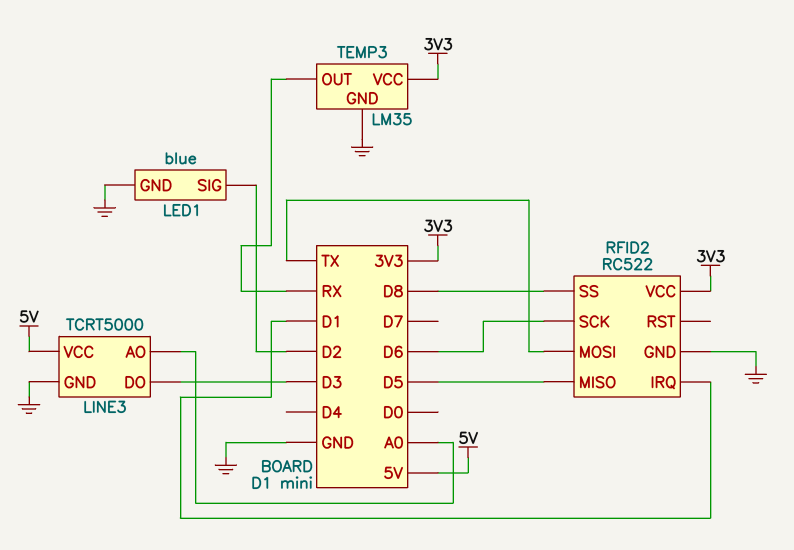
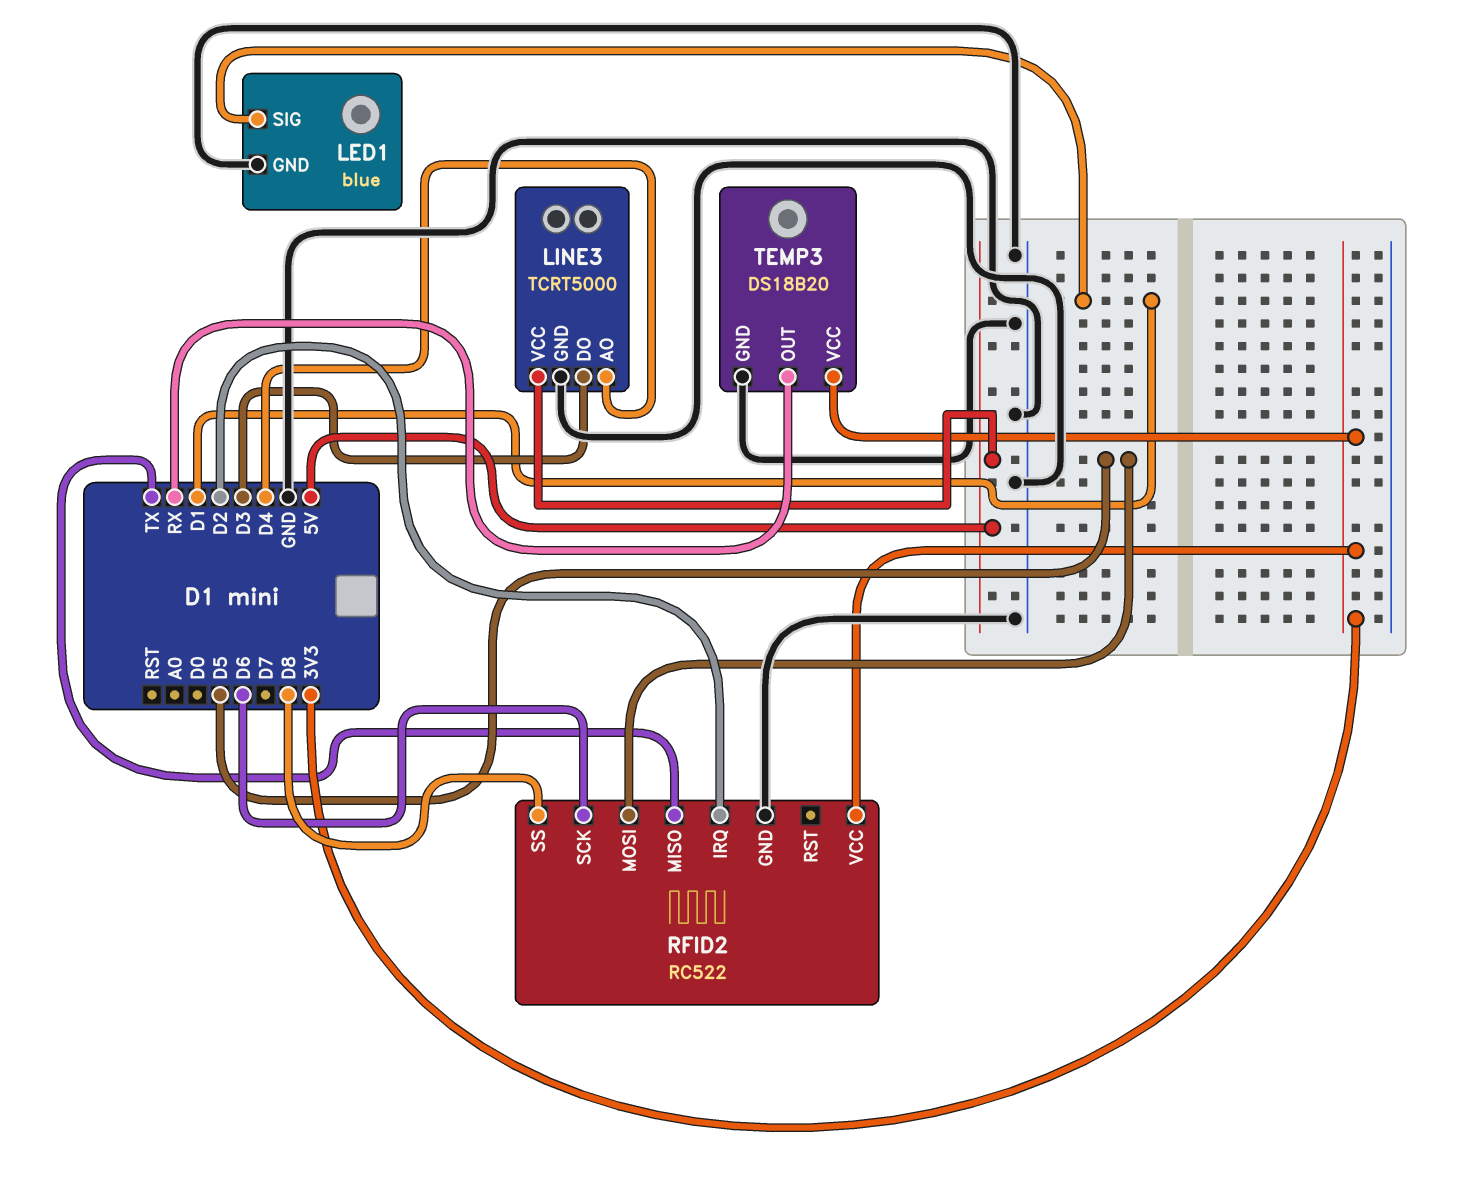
LED1 pin SIG: D2 -> D1
LINE3 pin AO: A0 -> D4
RFID2 pin IRQ: D1 -> D2
RFID2 pin MISO: D5 -> TX
RFID2 pin MOSI: TX -> D5
TEMP3: LM35 -> DS18B20

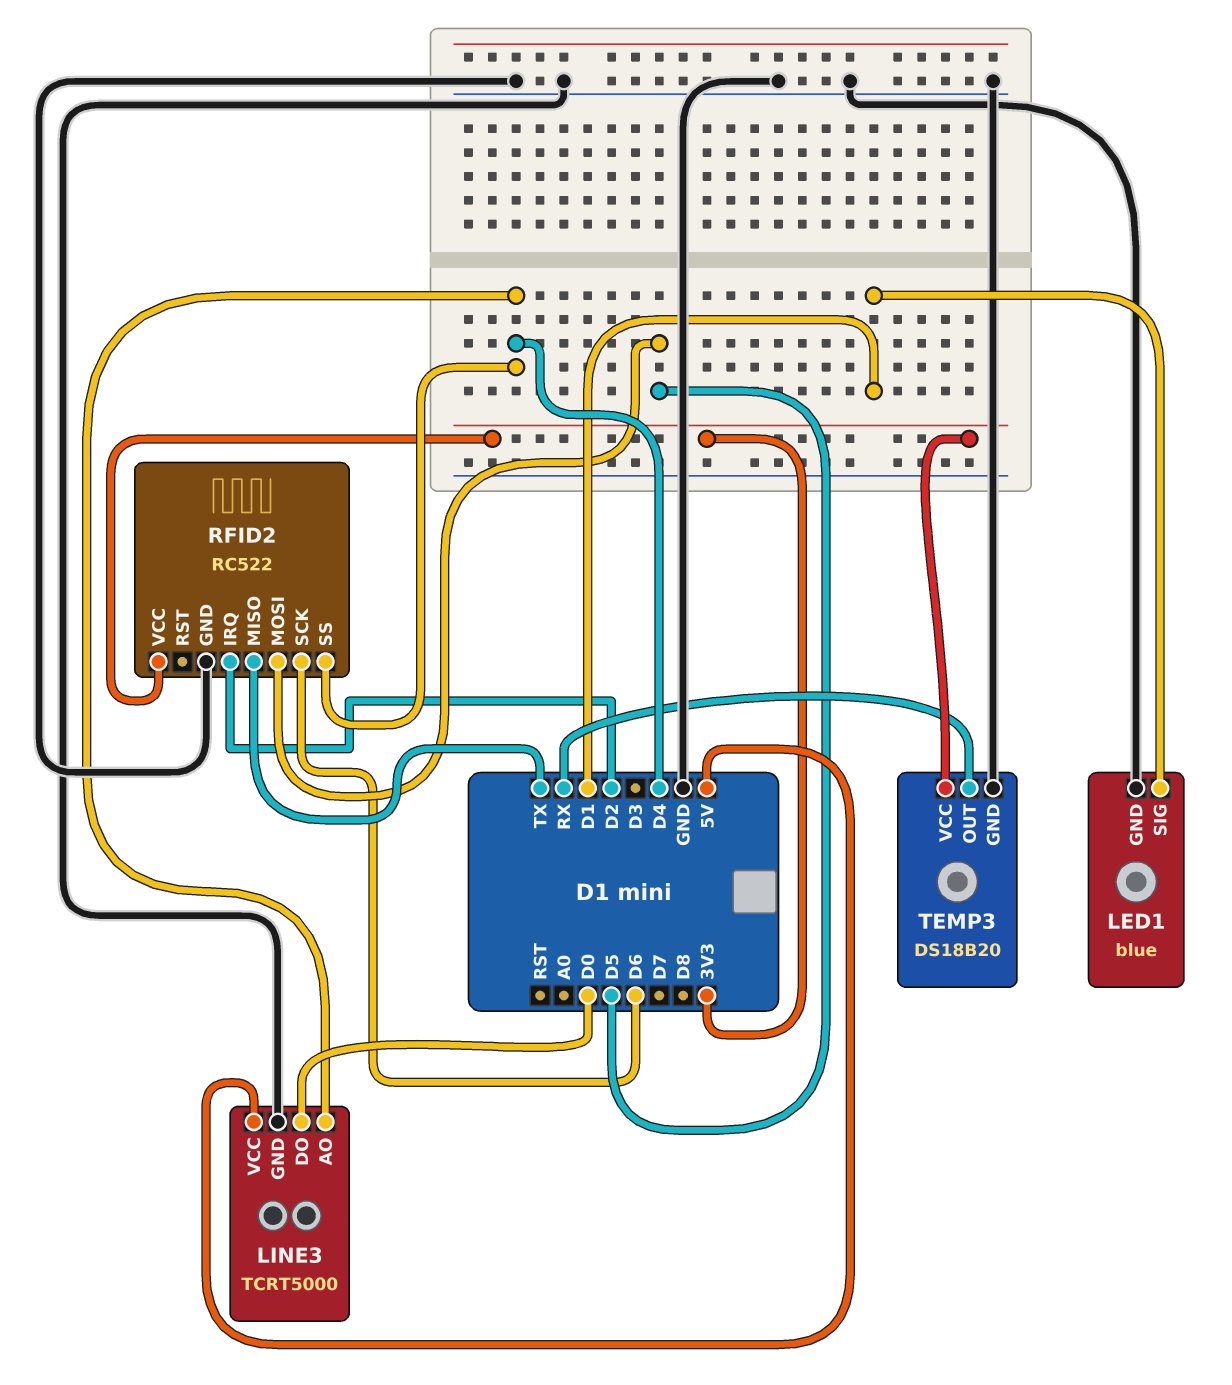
LINE3 pin DO: D3 -> D0
RFID2 pin SS: D8 -> D4

